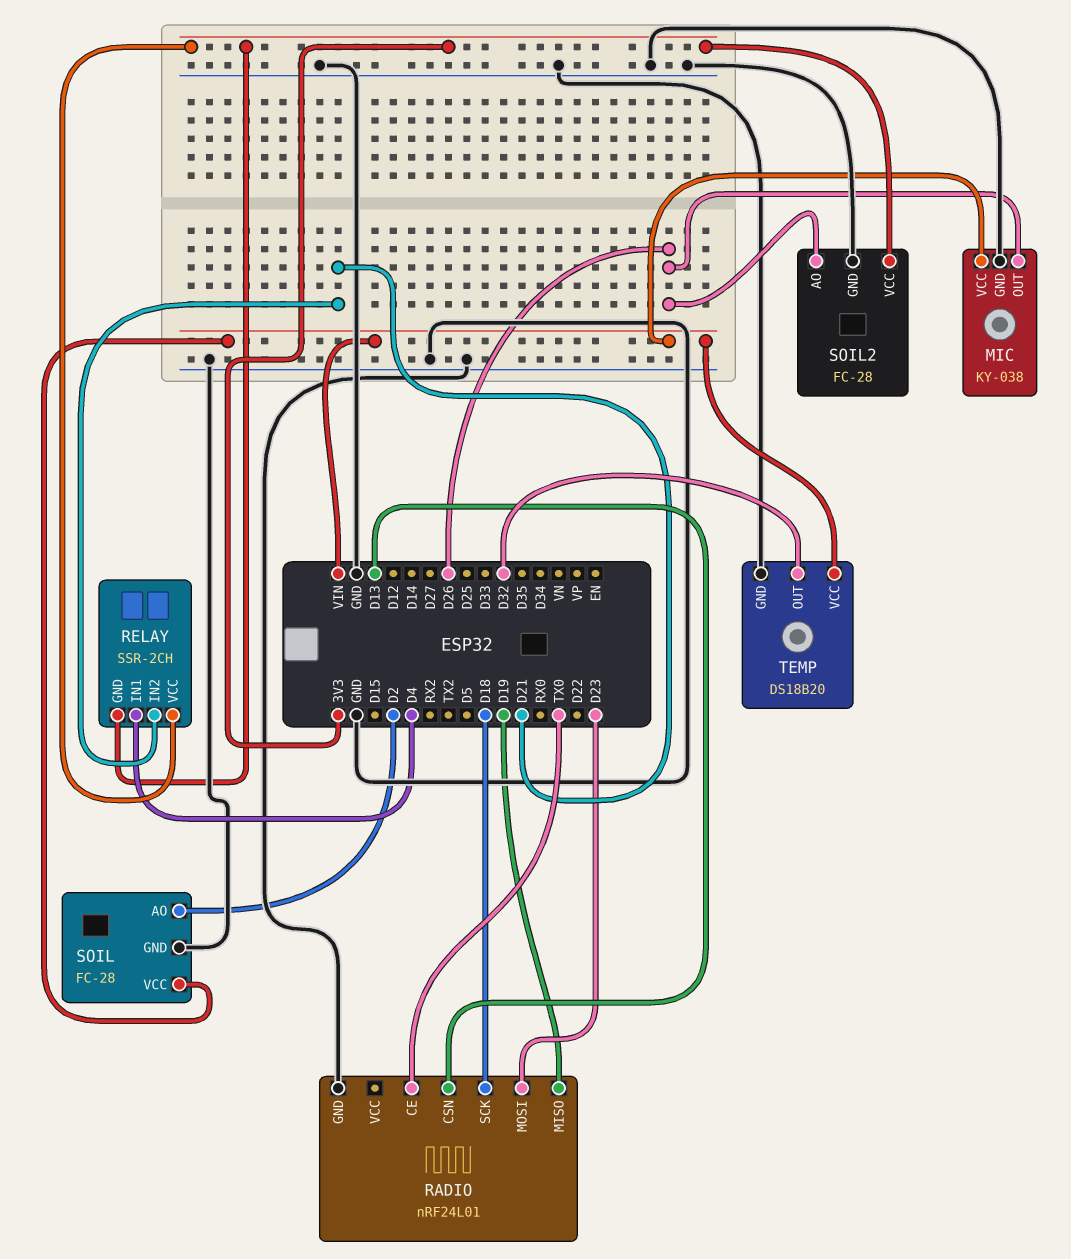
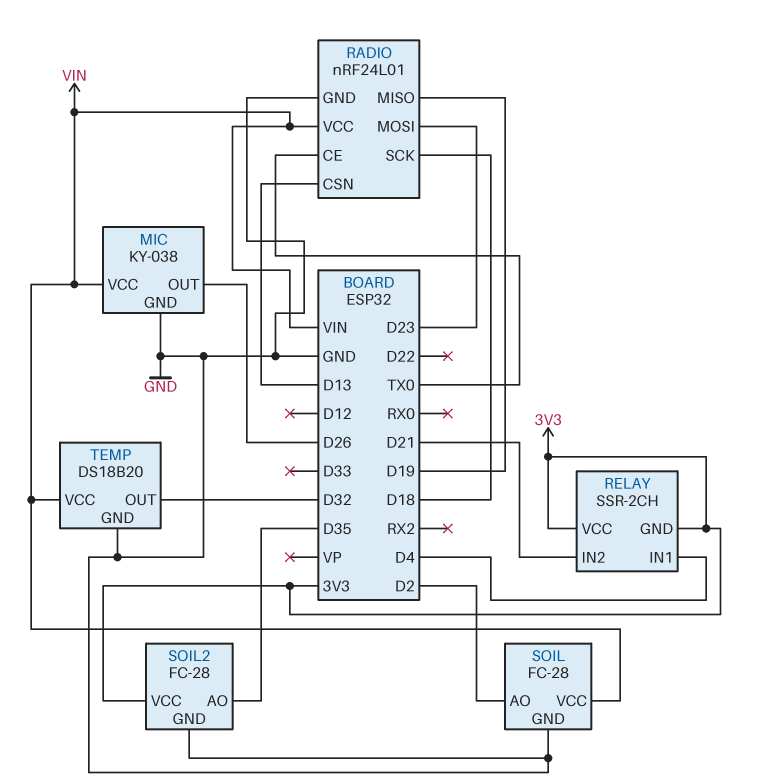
RADIO pin VCC: none -> VIN
SOIL2 pin AO: D26 -> D35

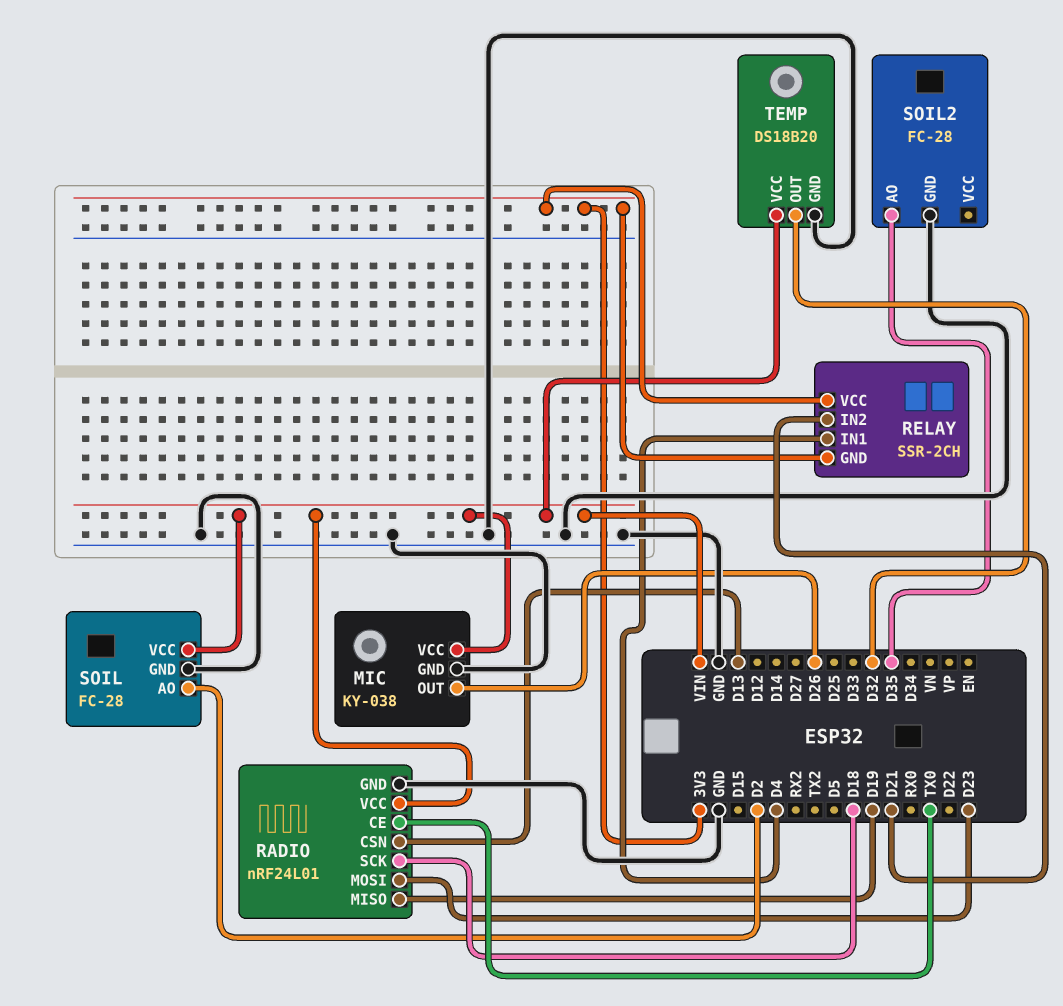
SOIL2 pin VCC: 3V3 -> none

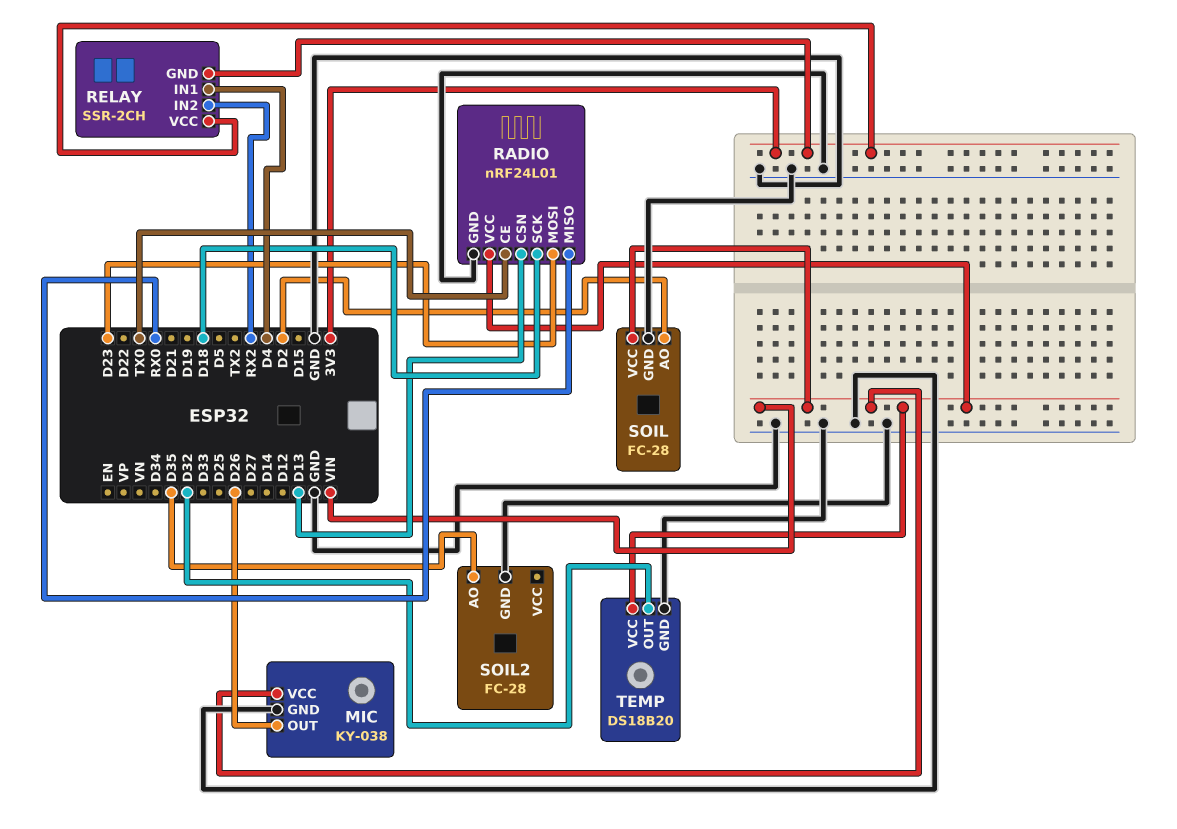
RADIO pin MISO: D19 -> RX0
RELAY pin IN2: D21 -> RX2

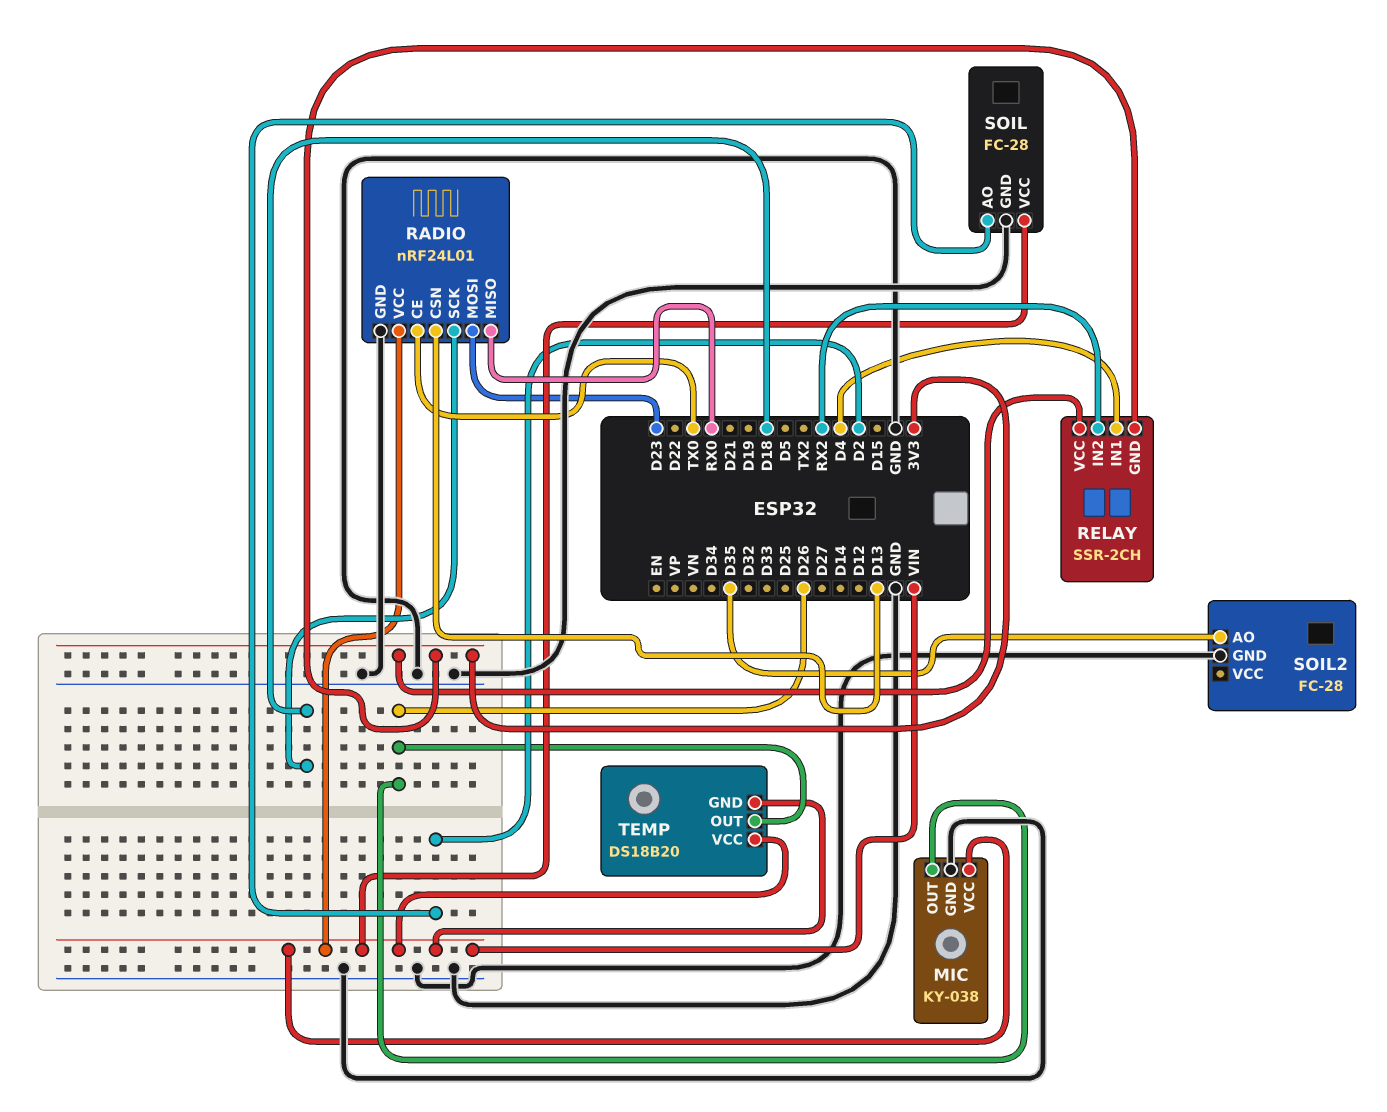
TEMP pin GND: GND -> VIN
TEMP pin OUT: D32 -> D26

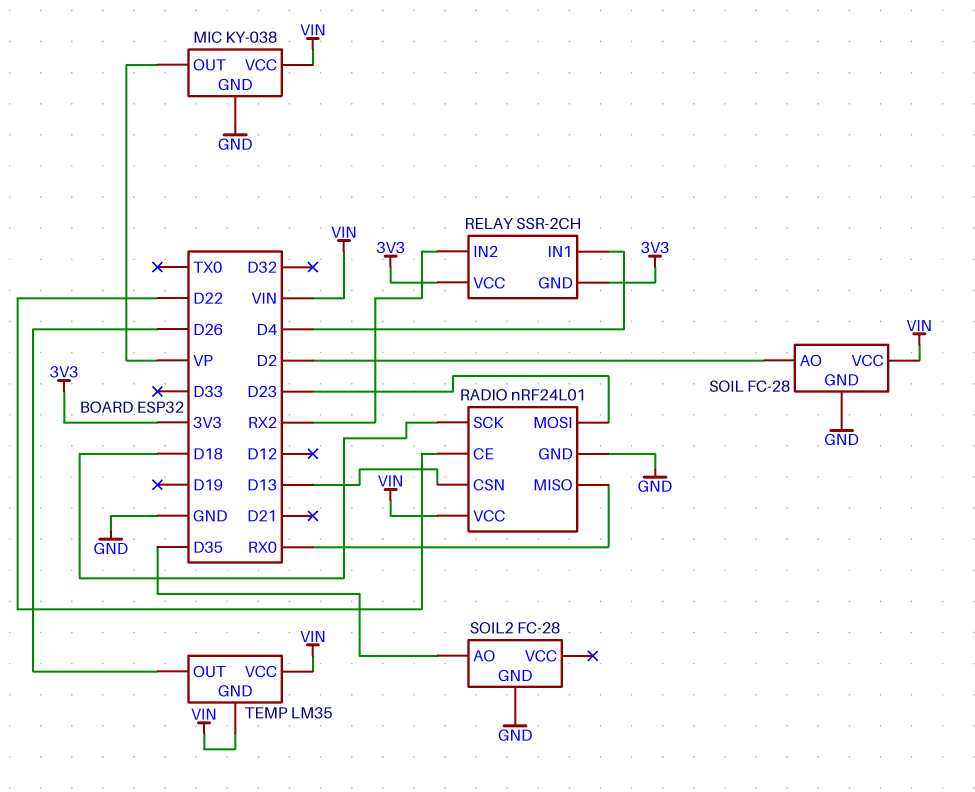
MIC pin OUT: D26 -> VP
RADIO pin CE: TX0 -> D22
TEMP: DS18B20 -> LM35

